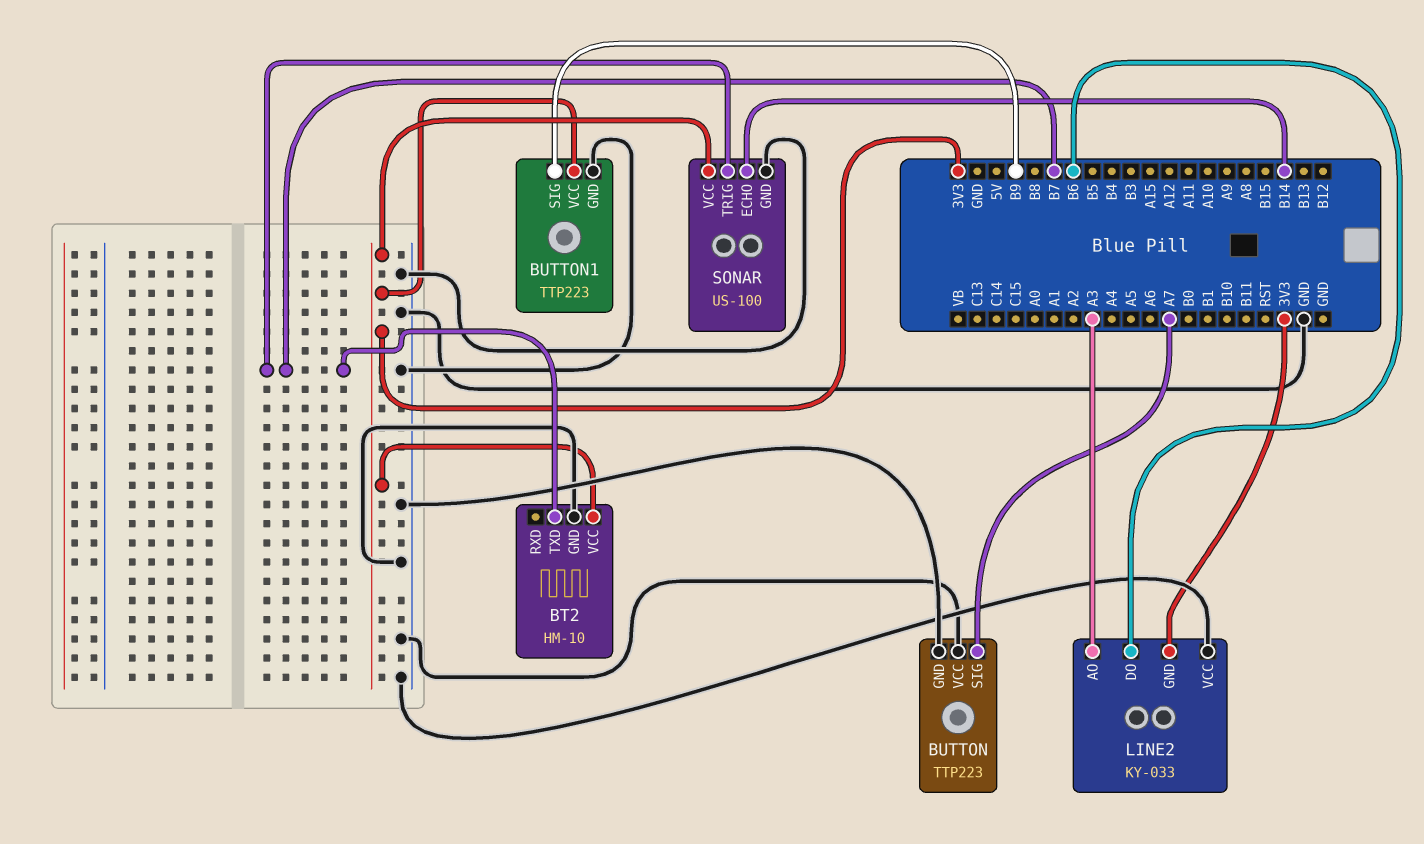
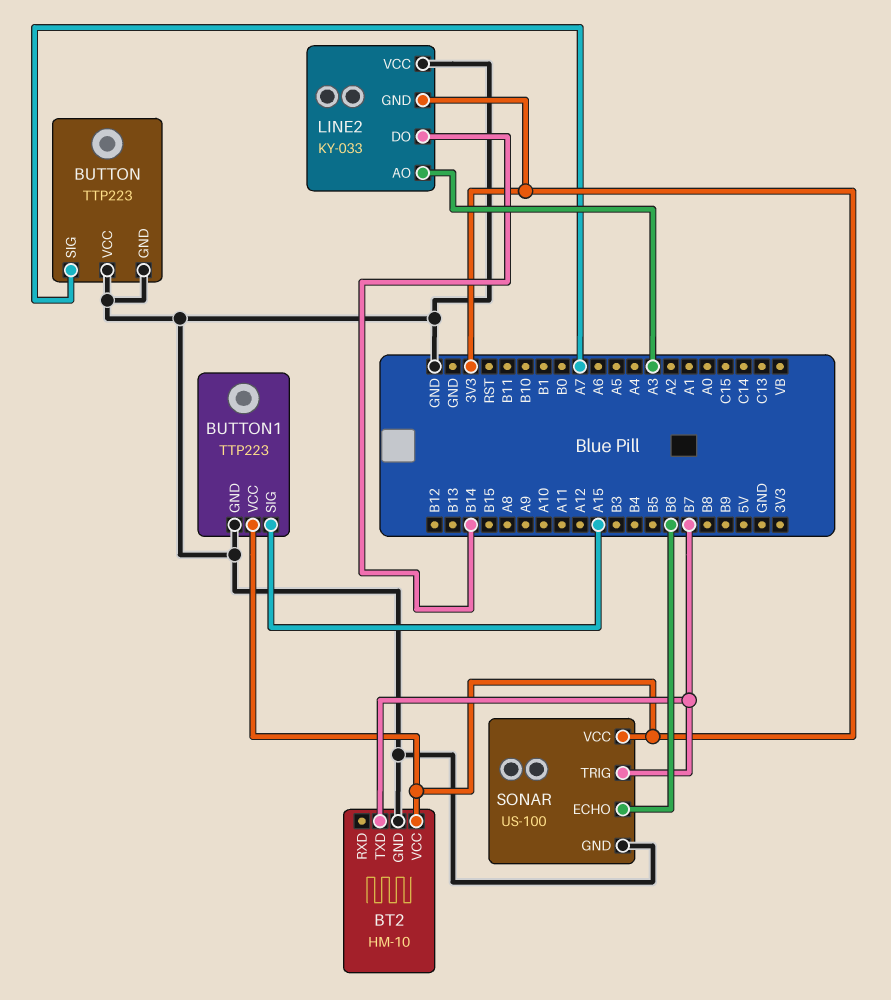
BUTTON1 pin SIG: B9 -> A15
LINE2 pin DO: B6 -> B14
SONAR pin ECHO: B14 -> B6

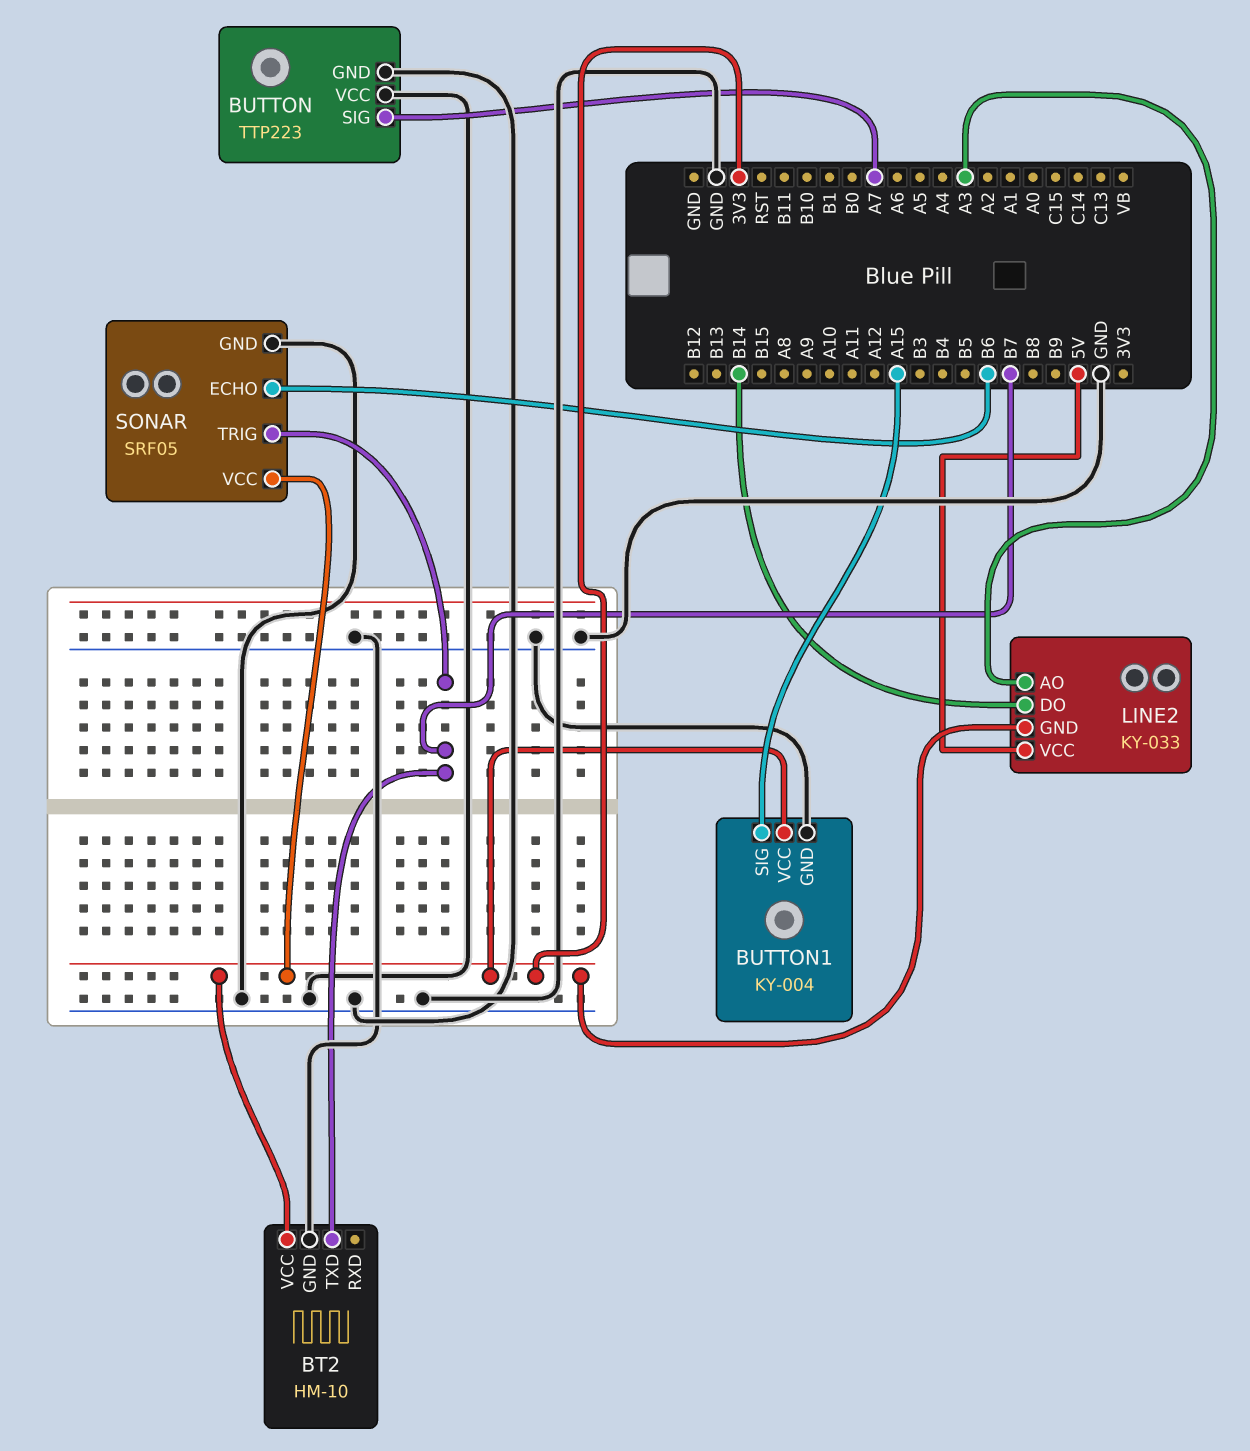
BUTTON1: TTP223 -> KY-004
LINE2 pin VCC: GND -> 5V
SONAR: US-100 -> SRF05

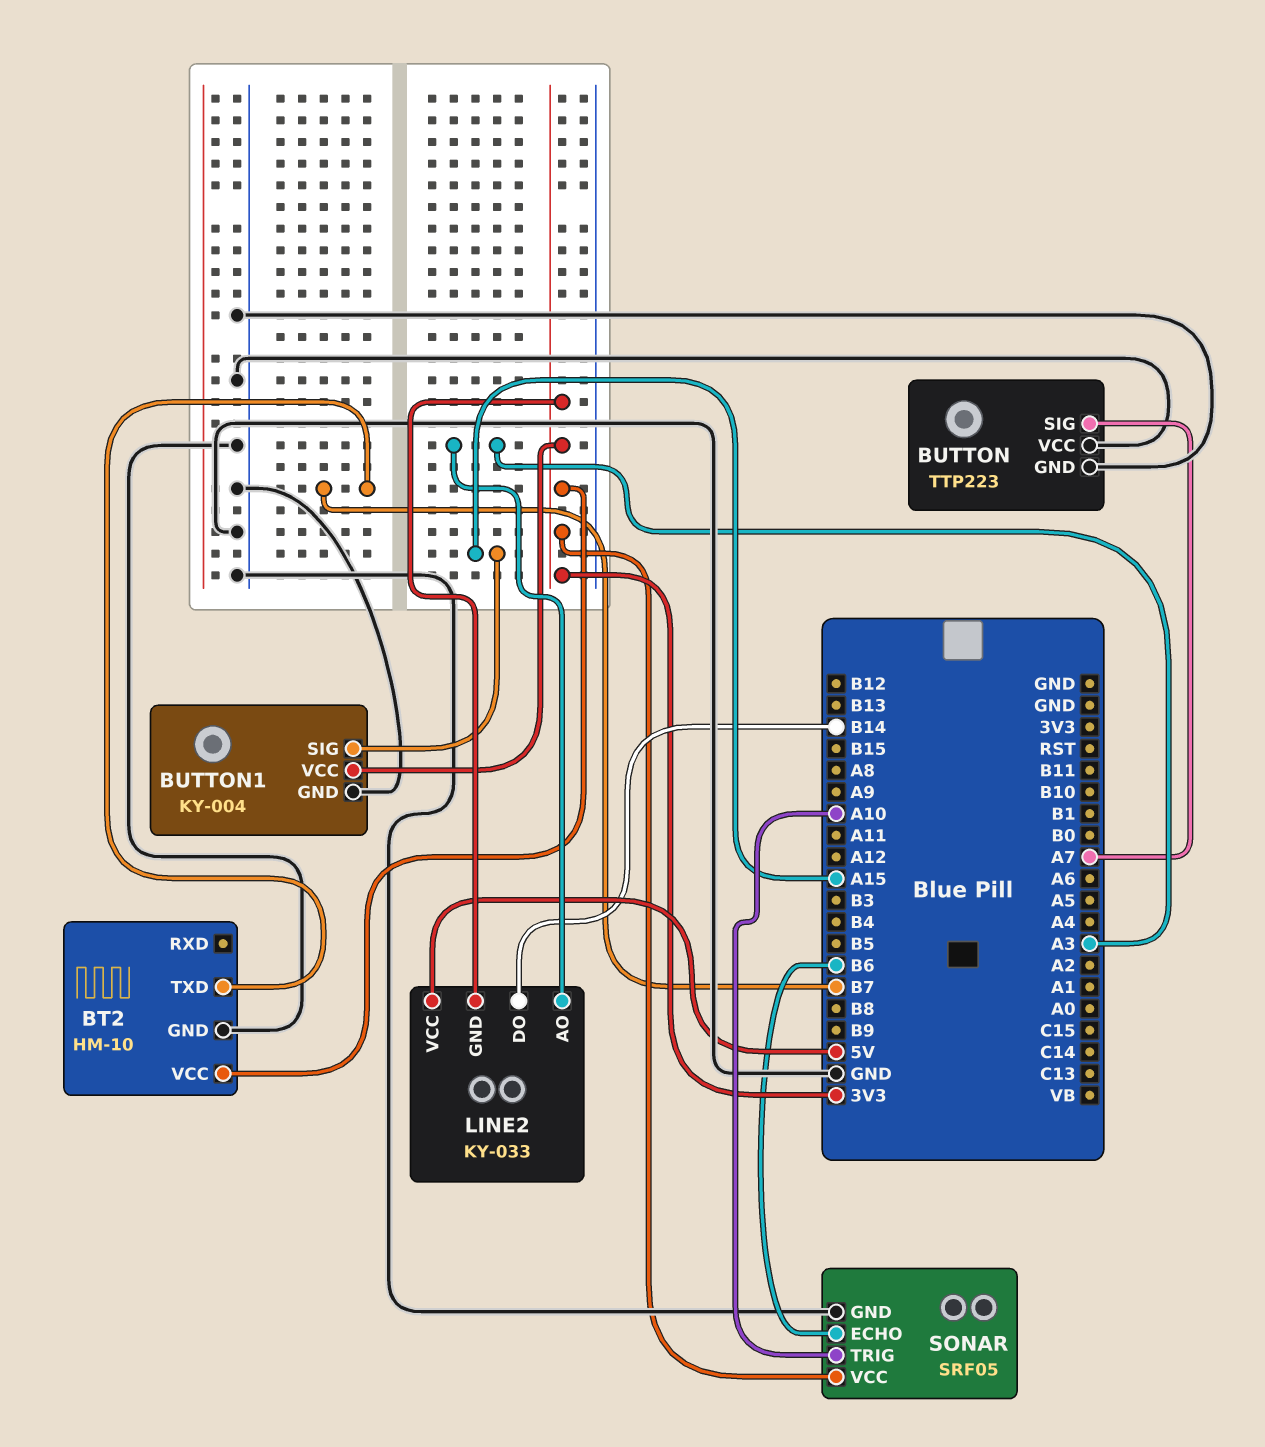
SONAR pin TRIG: B7 -> A10

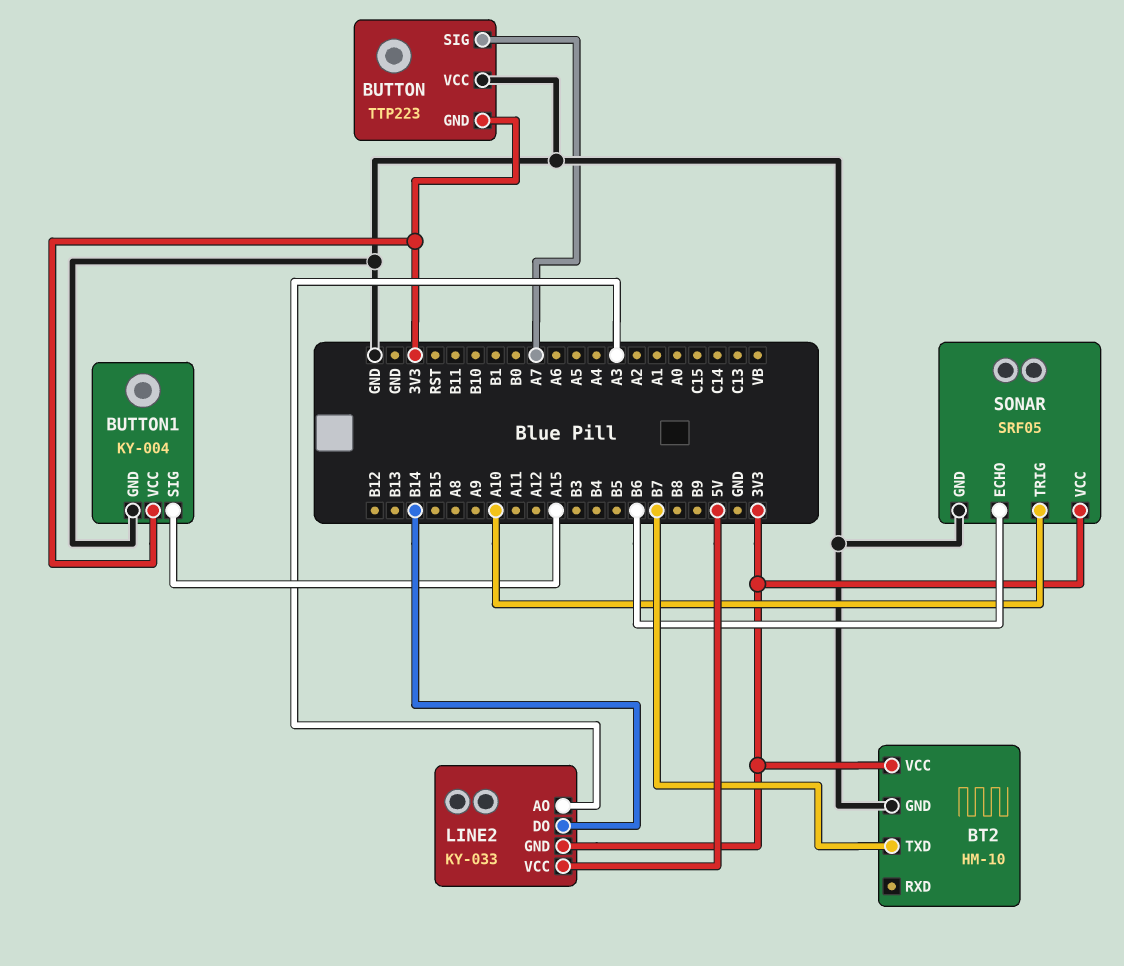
BUTTON pin GND: GND -> 3V3

